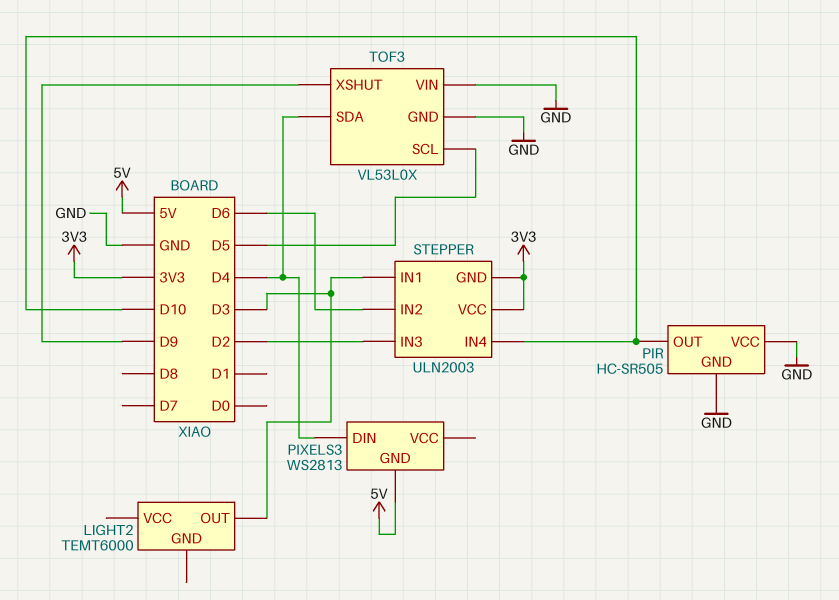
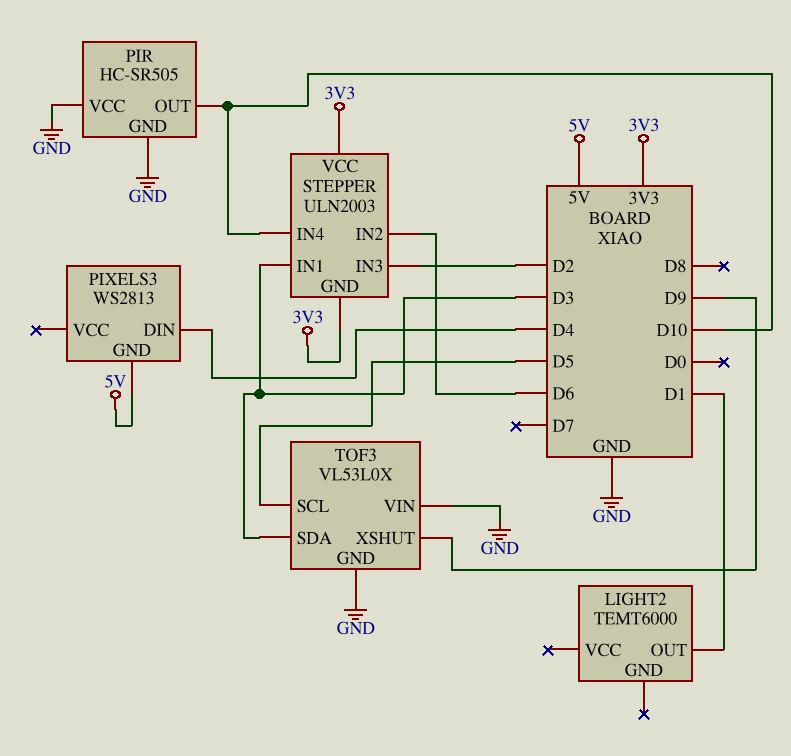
LIGHT2 pin OUT: D3 -> D1
TOF3 pin SDA: D4 -> D3

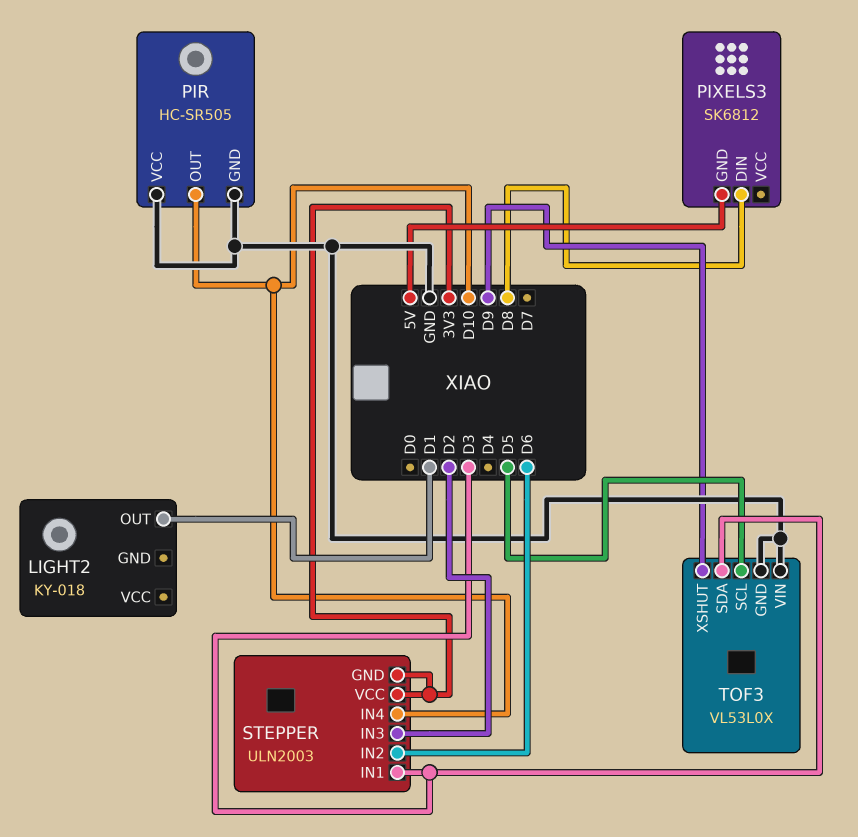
LIGHT2: TEMT6000 -> KY-018
PIXELS3: WS2813 -> SK6812
PIXELS3 pin DIN: D4 -> D8

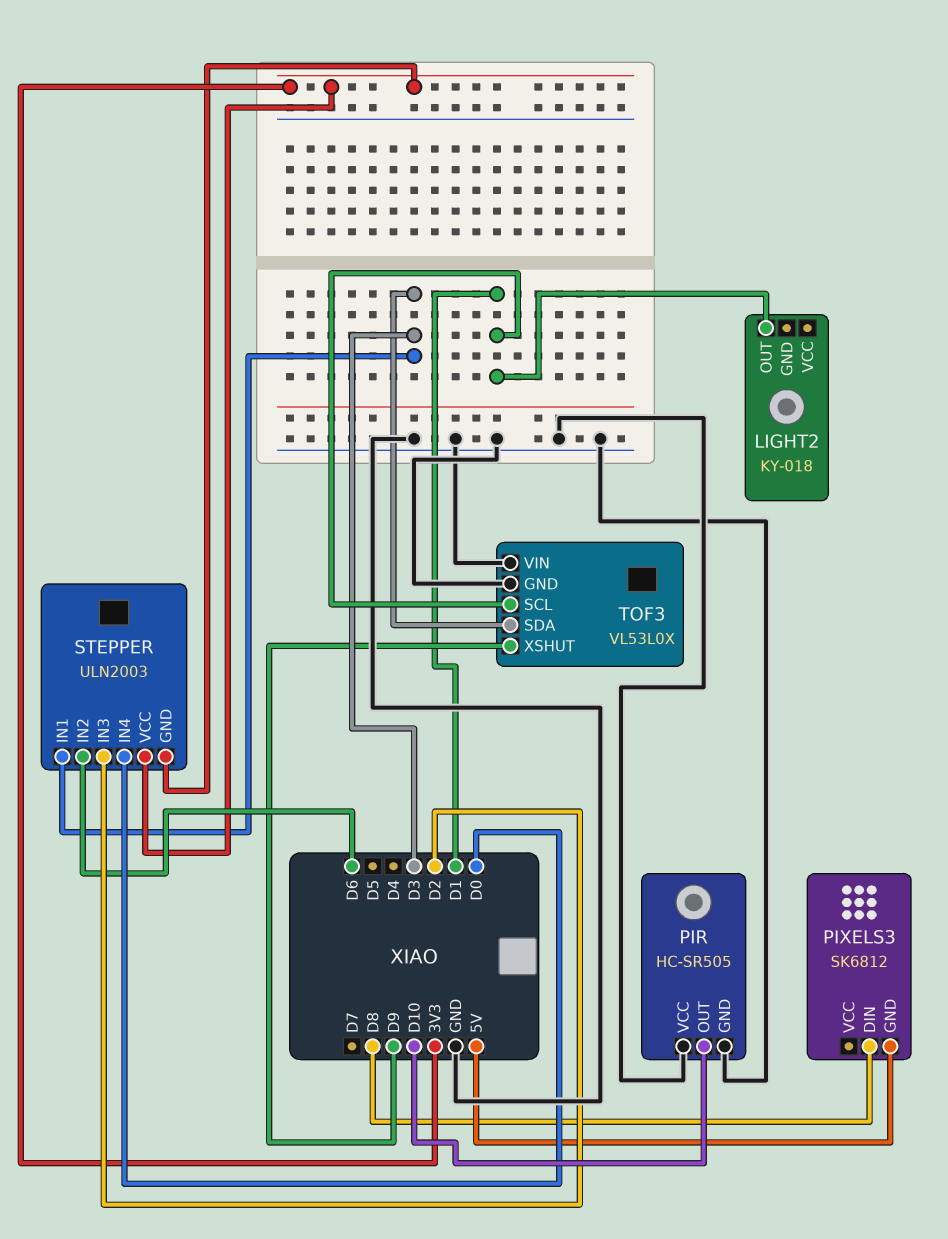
STEPPER pin IN4: D10 -> D0
TOF3 pin SCL: D5 -> D1

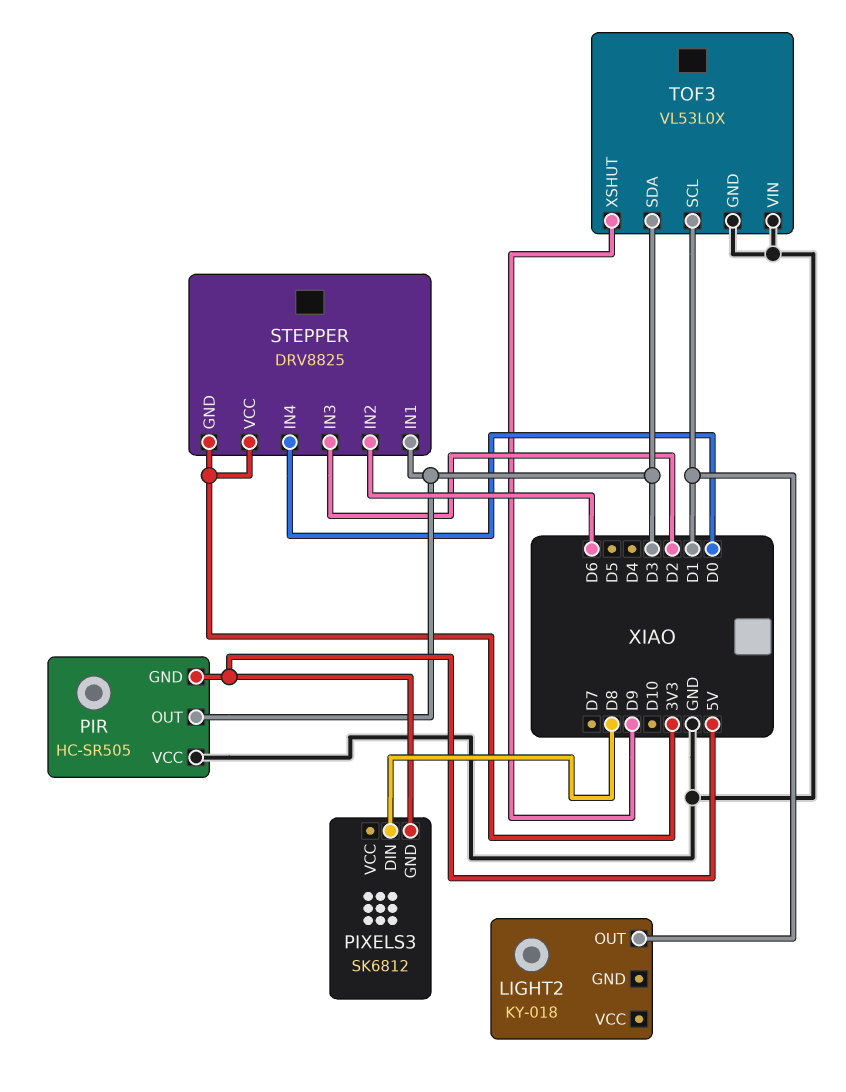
PIR pin GND: GND -> 5V
PIR pin OUT: D10 -> D3
STEPPER: ULN2003 -> DRV8825

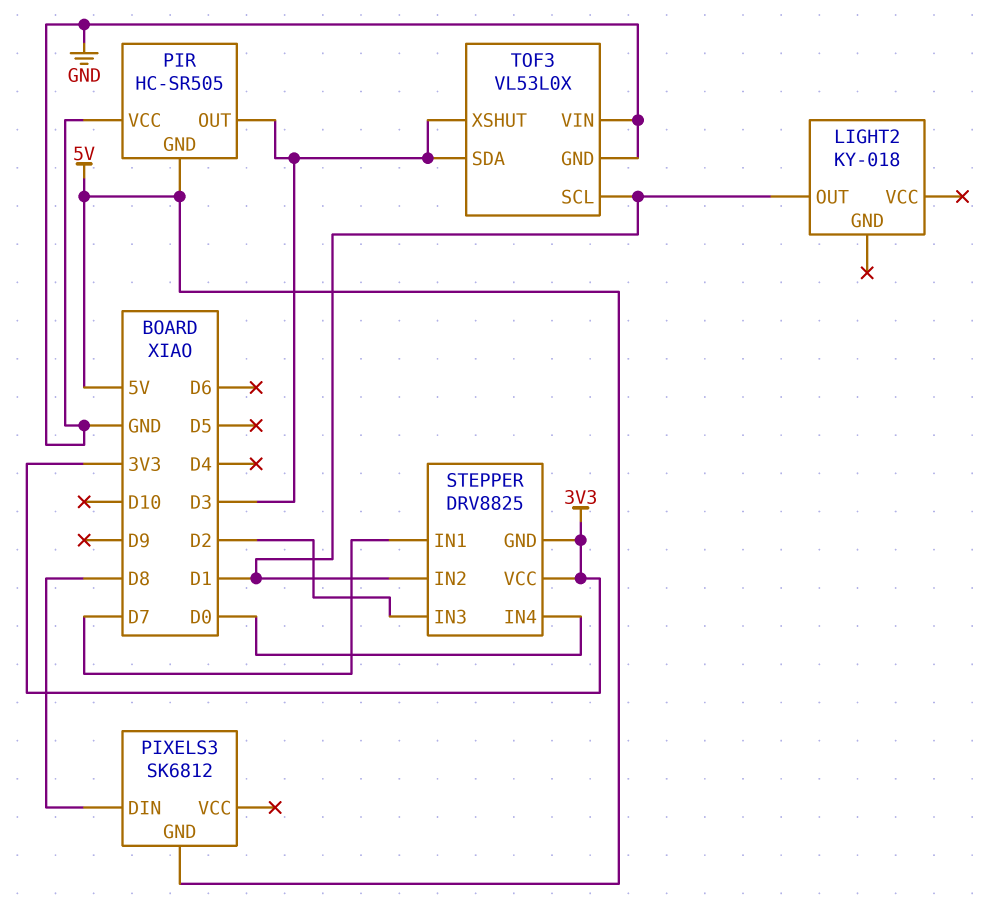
STEPPER pin IN1: D3 -> D7
STEPPER pin IN2: D6 -> D1
TOF3 pin XSHUT: D9 -> D3

